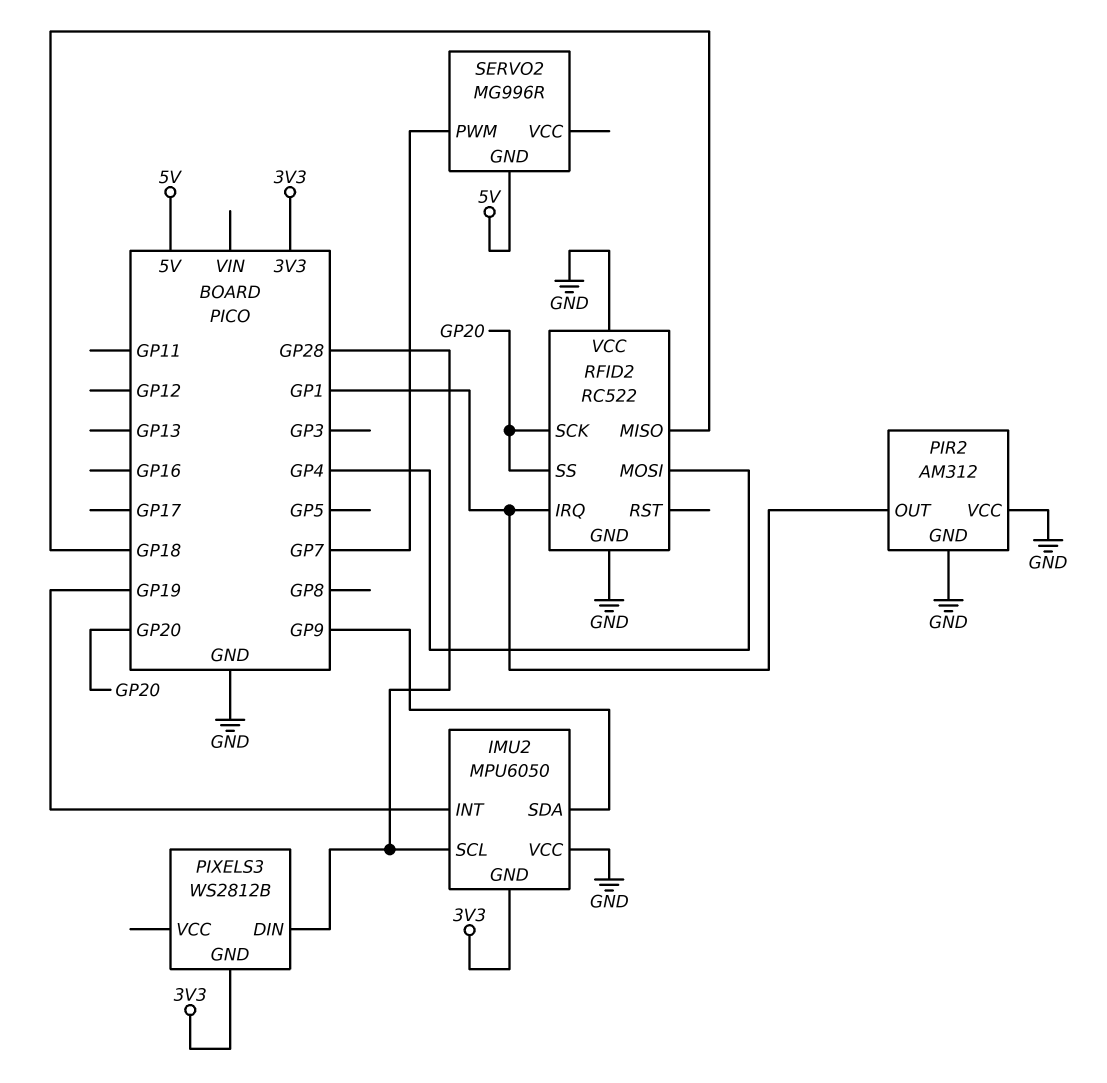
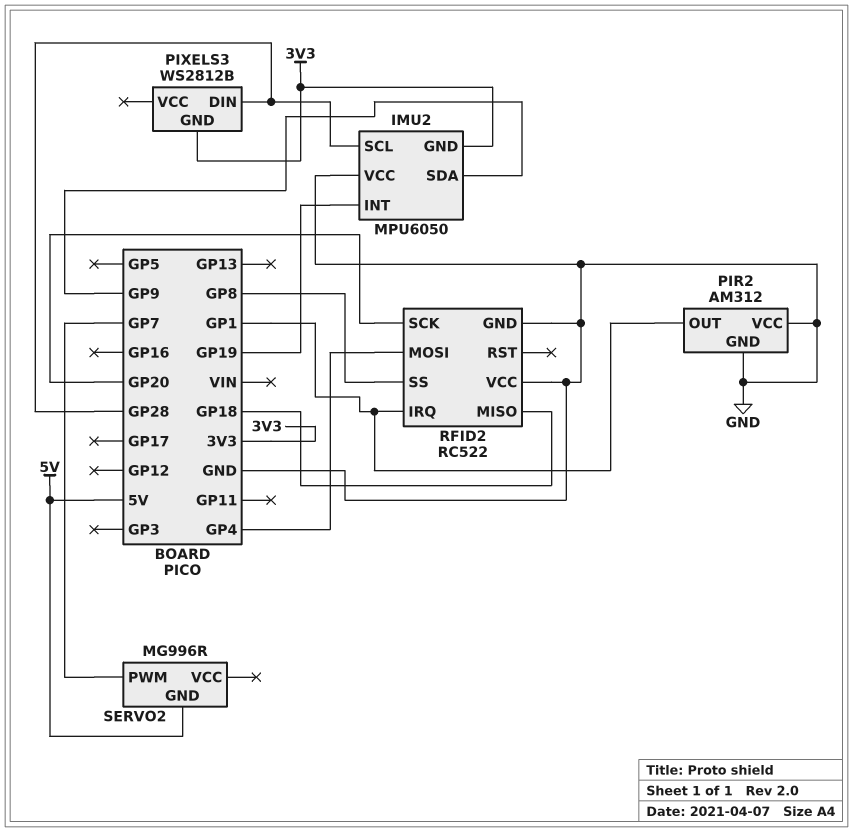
RFID2 pin SS: GP20 -> GP8

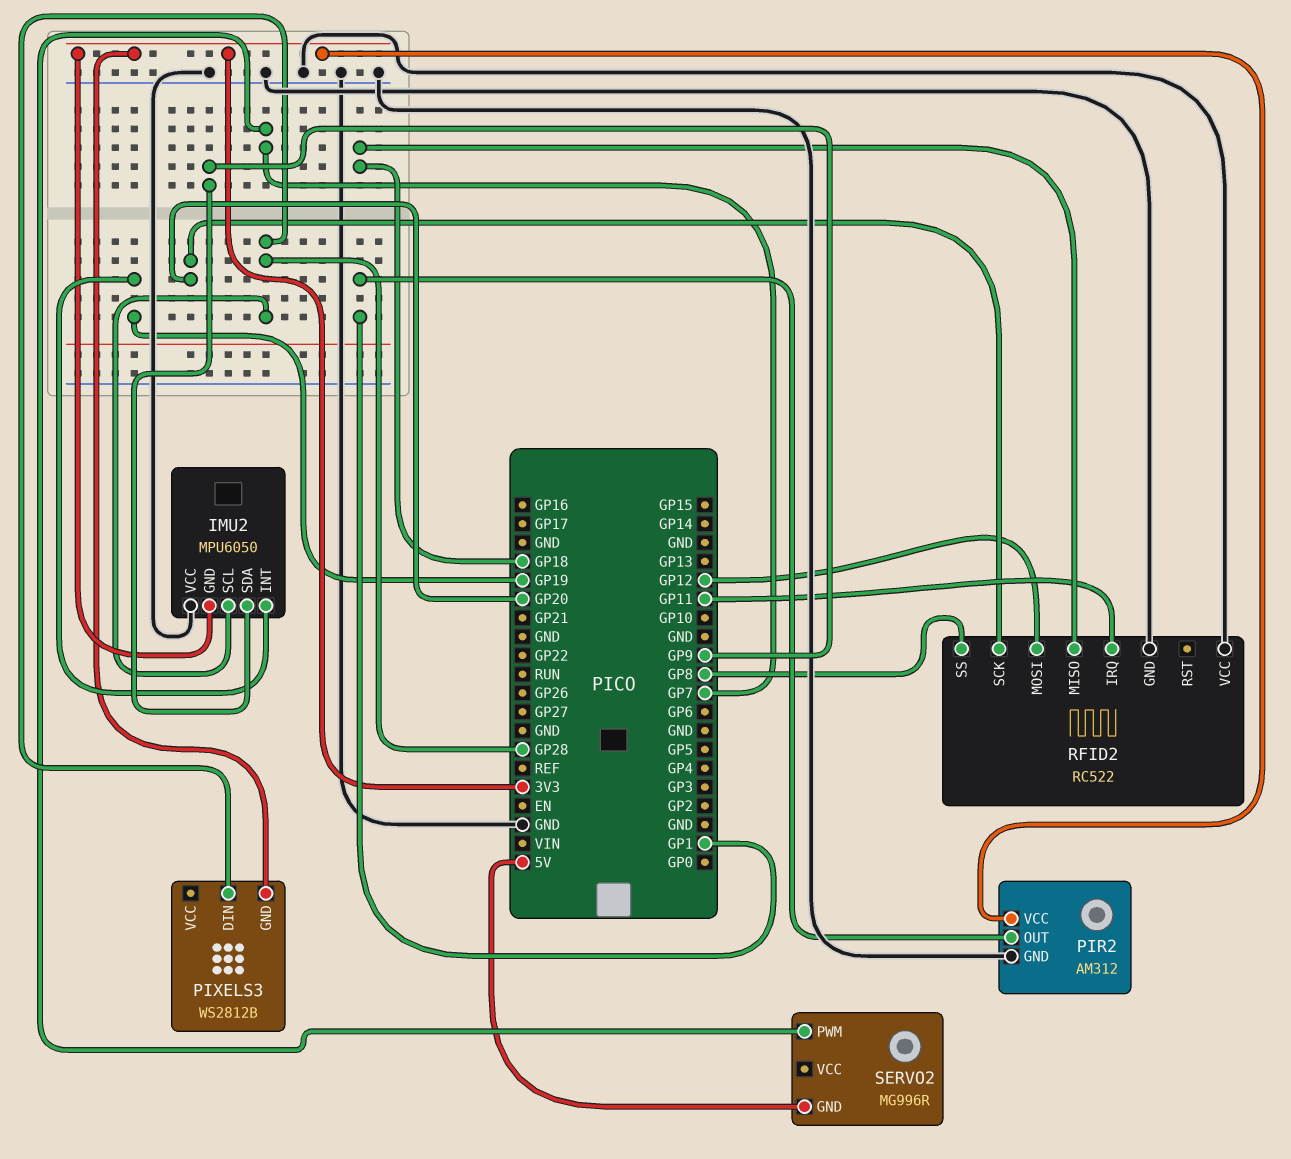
PIR2 pin VCC: GND -> 3V3
RFID2 pin IRQ: GP1 -> GP11
RFID2 pin MOSI: GP4 -> GP12

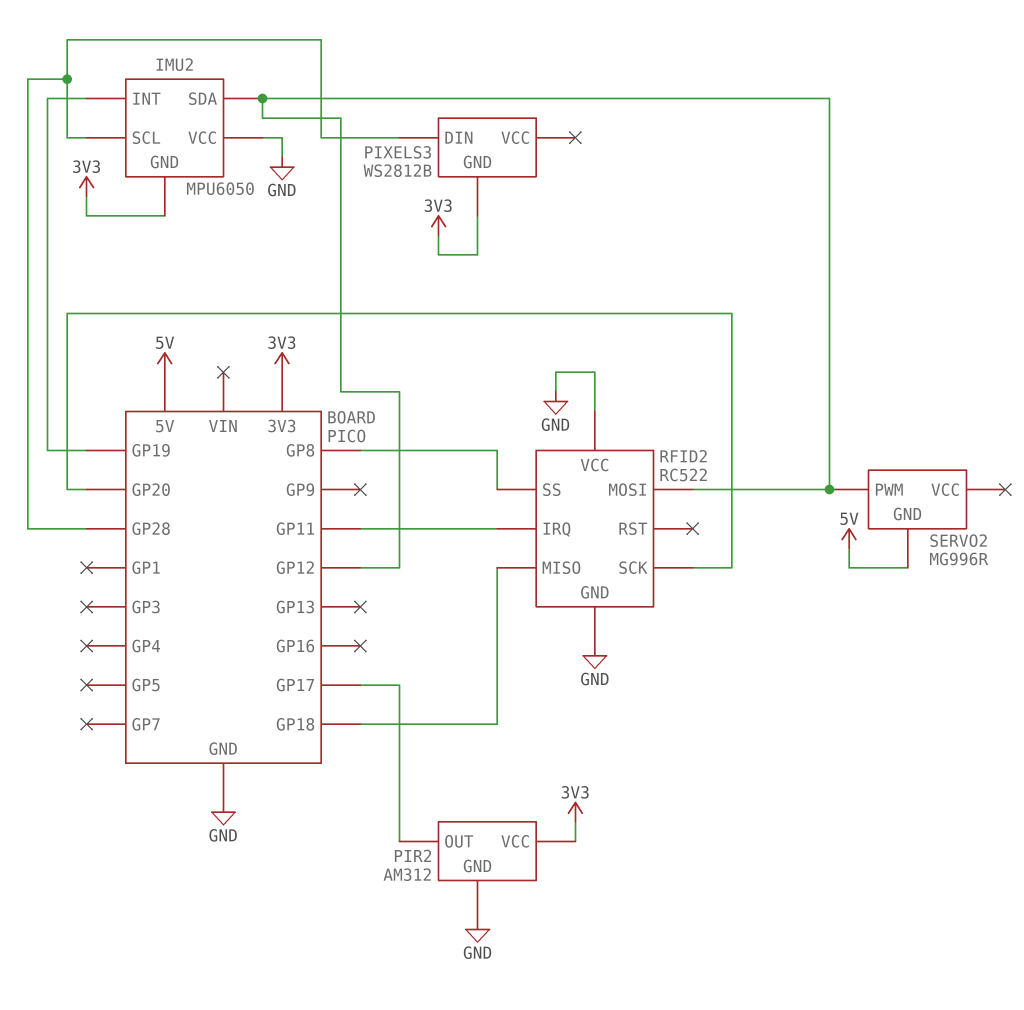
IMU2 pin SDA: GP9 -> GP12
PIR2 pin OUT: GP1 -> GP17
SERVO2 pin PWM: GP7 -> GP12

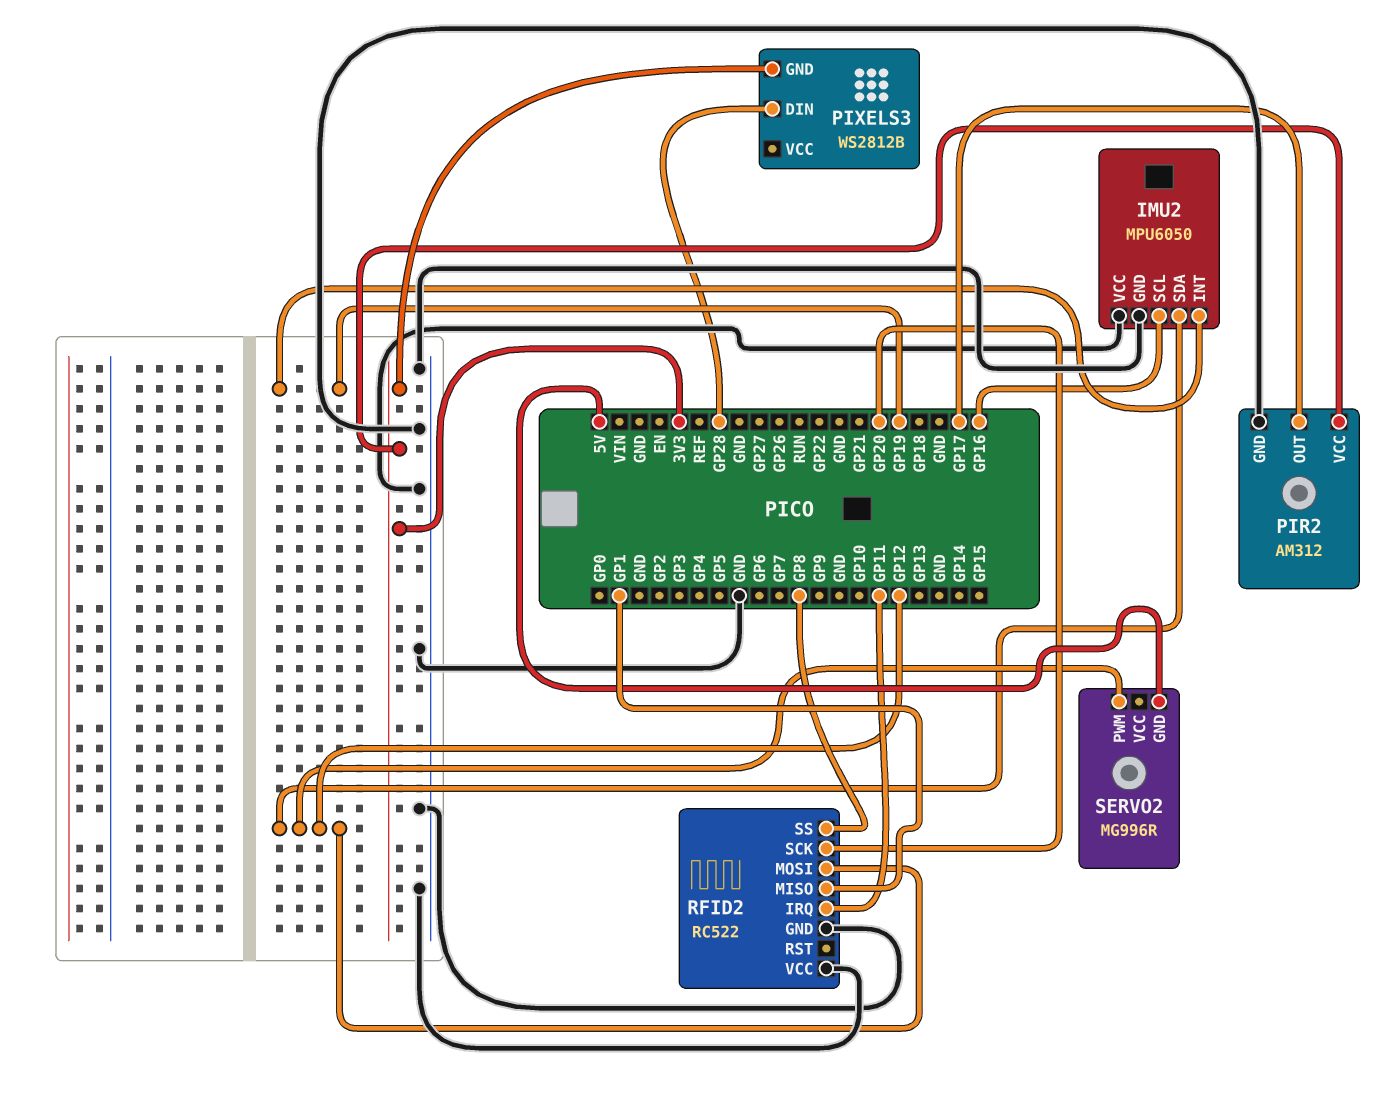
IMU2 pin GND: 3V3 -> GND
IMU2 pin SCL: GP28 -> GP16
RFID2 pin MISO: GP18 -> GP1

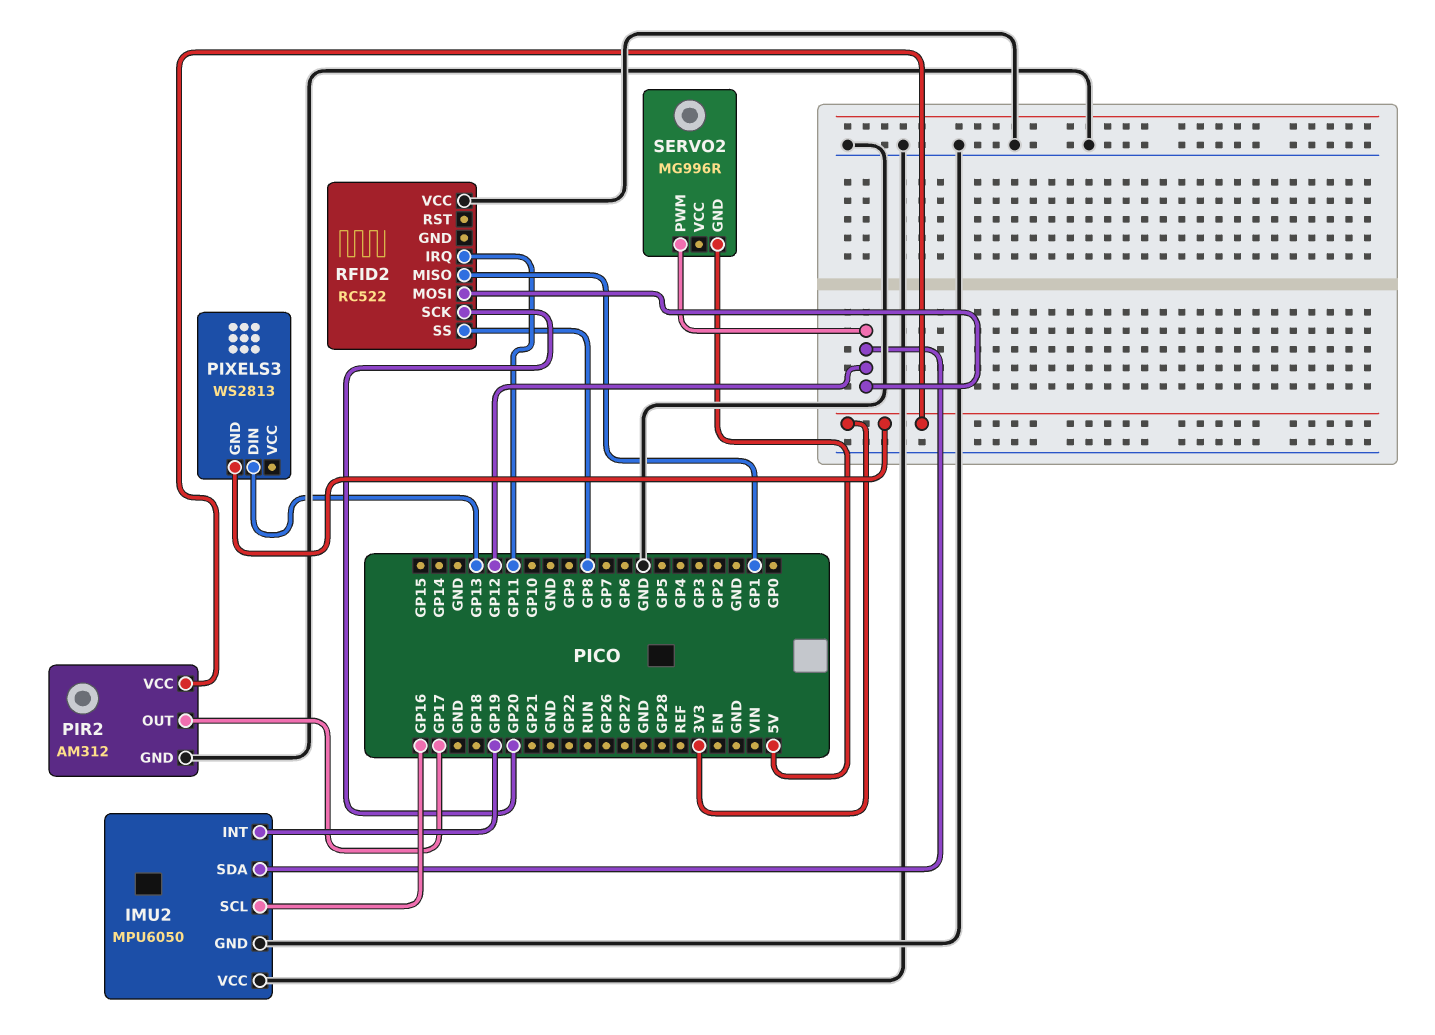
PIXELS3: WS2812B -> WS2813
PIXELS3 pin DIN: GP28 -> GP13
RFID2 pin GND: GND -> none

